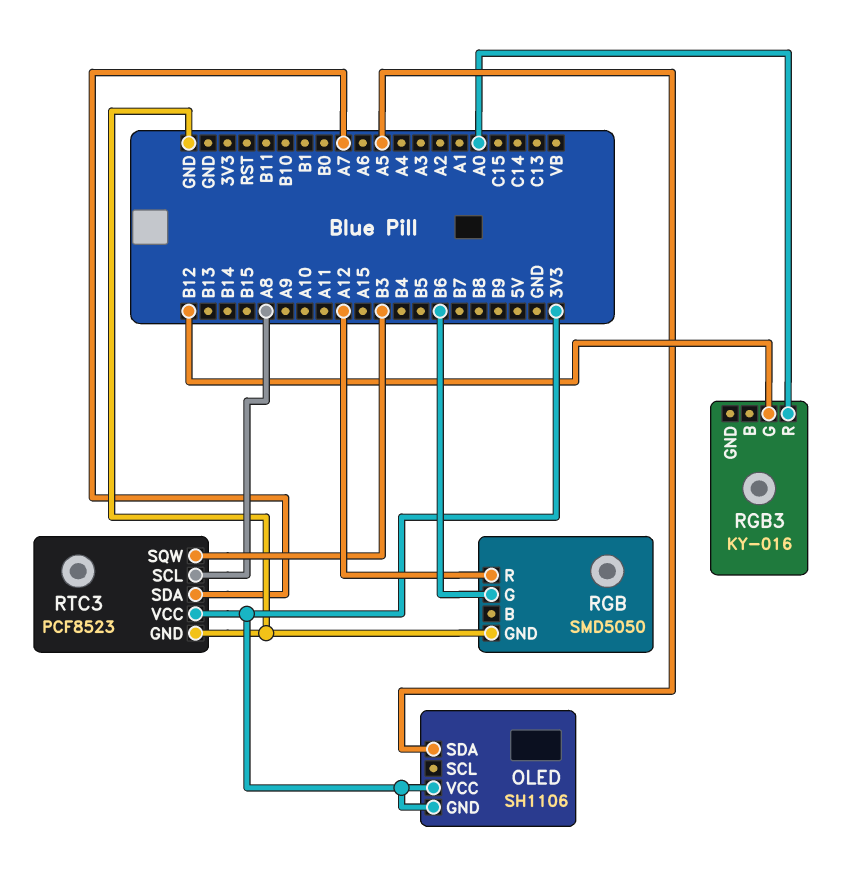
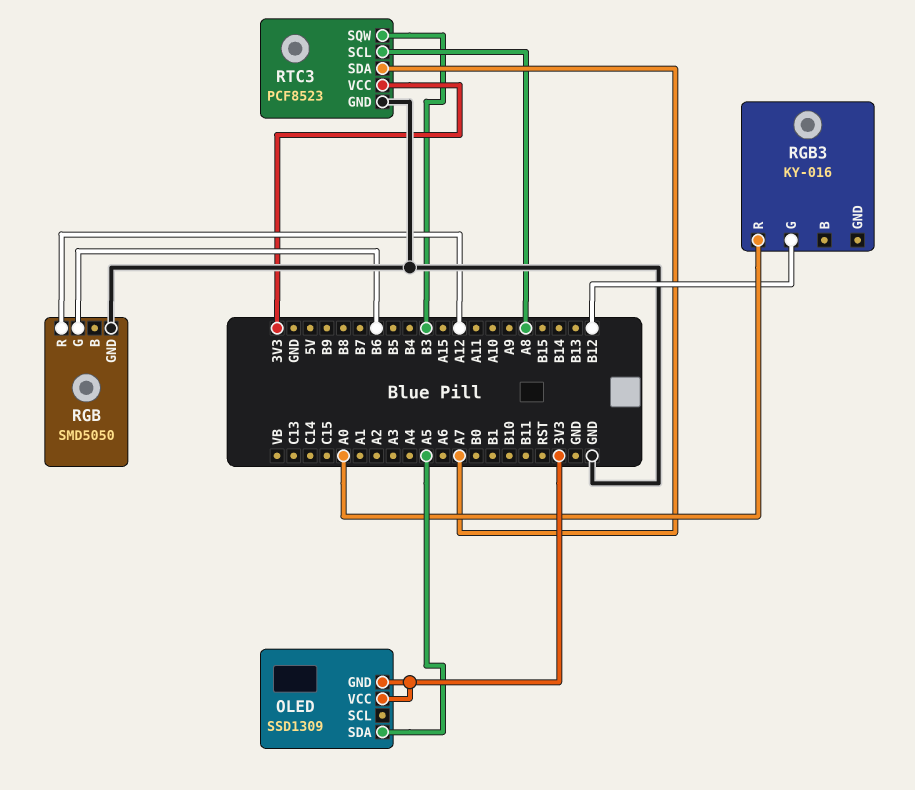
OLED: SH1106 -> SSD1309

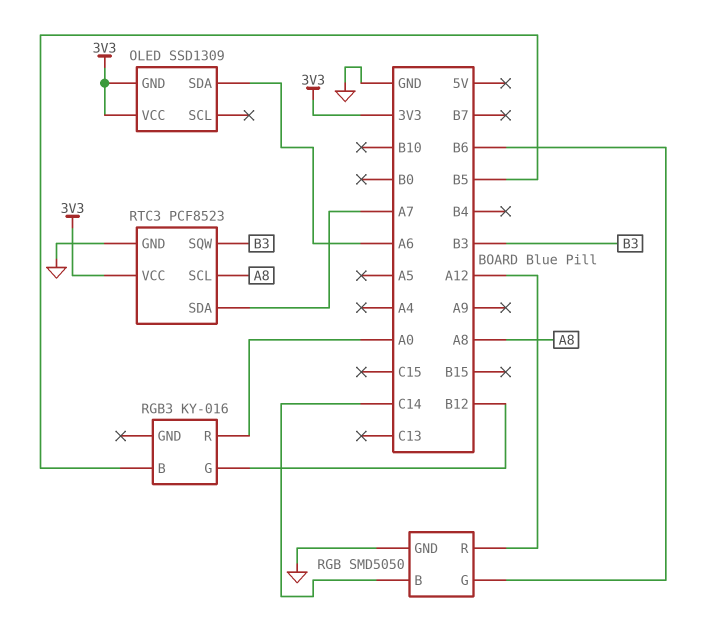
OLED pin SDA: A5 -> A6
RGB pin B: none -> C14
RGB3 pin B: none -> B5

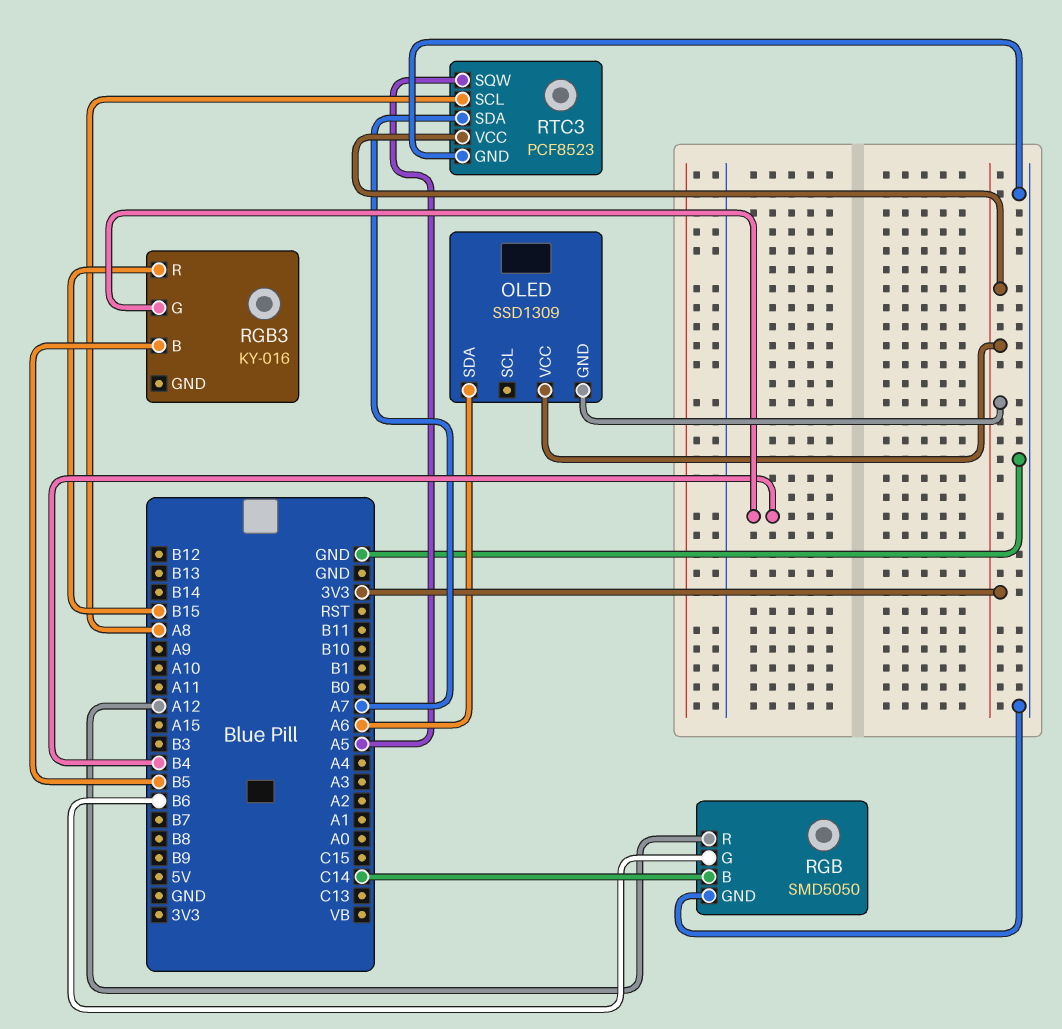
RGB3 pin G: B12 -> B4
RGB3 pin R: A0 -> B15
RTC3 pin SQW: B3 -> A5

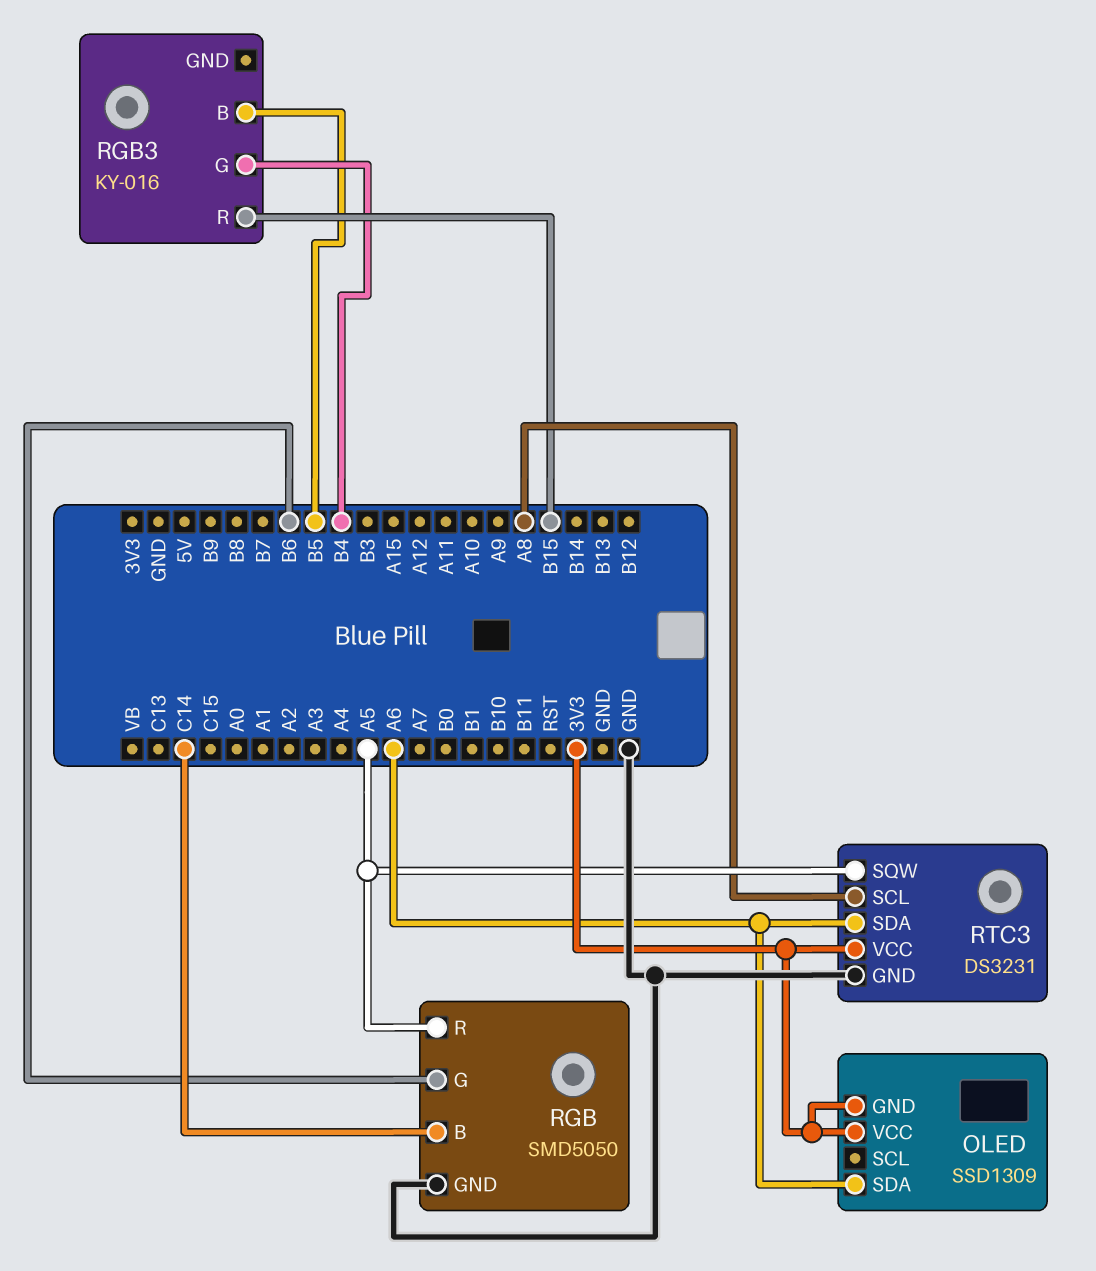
RGB pin R: A12 -> A5
RTC3: PCF8523 -> DS3231
RTC3 pin SDA: A7 -> A6

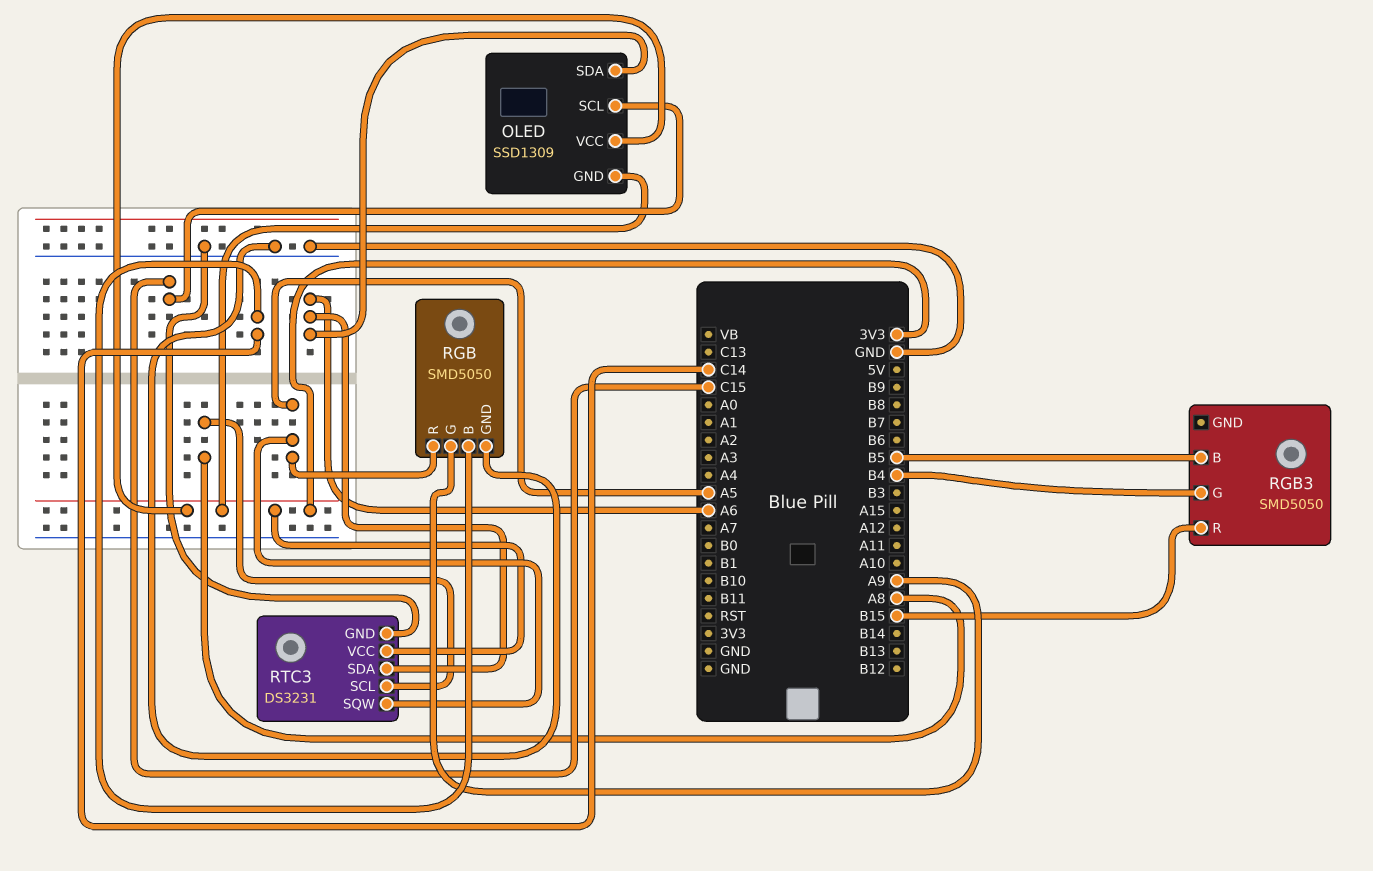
OLED pin SCL: none -> C15
RGB pin G: B6 -> A9
RGB3: KY-016 -> SMD5050

